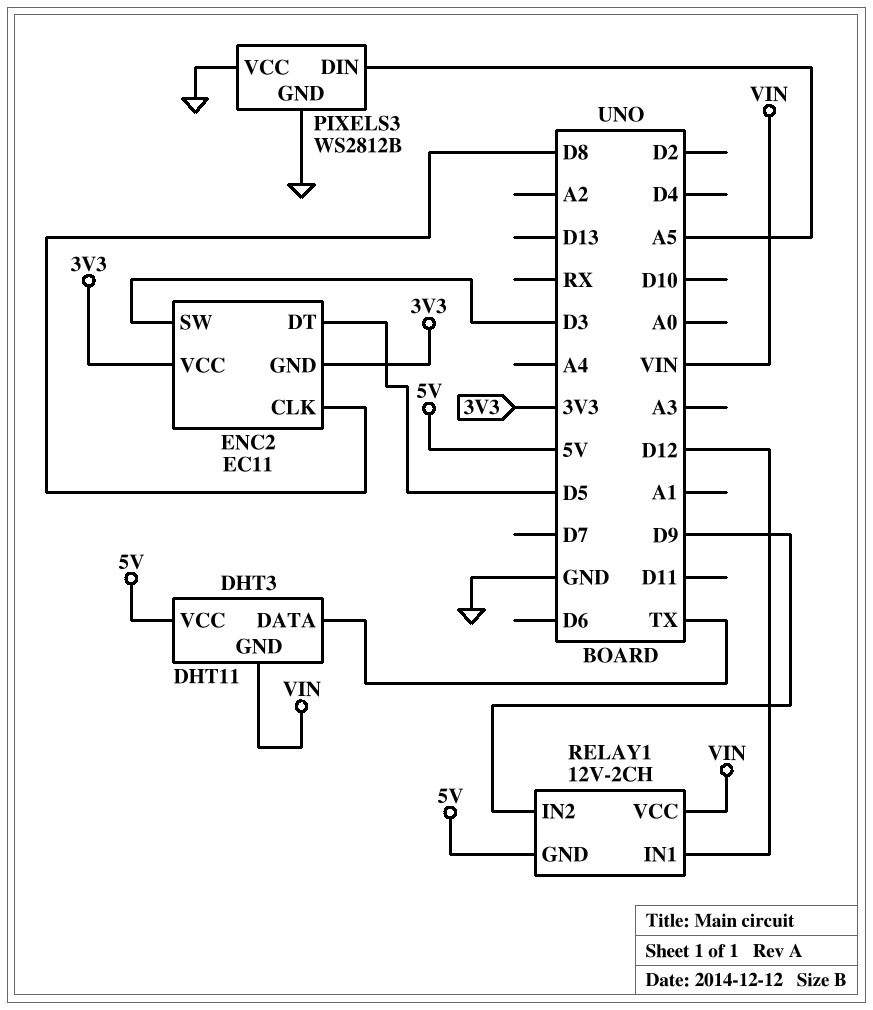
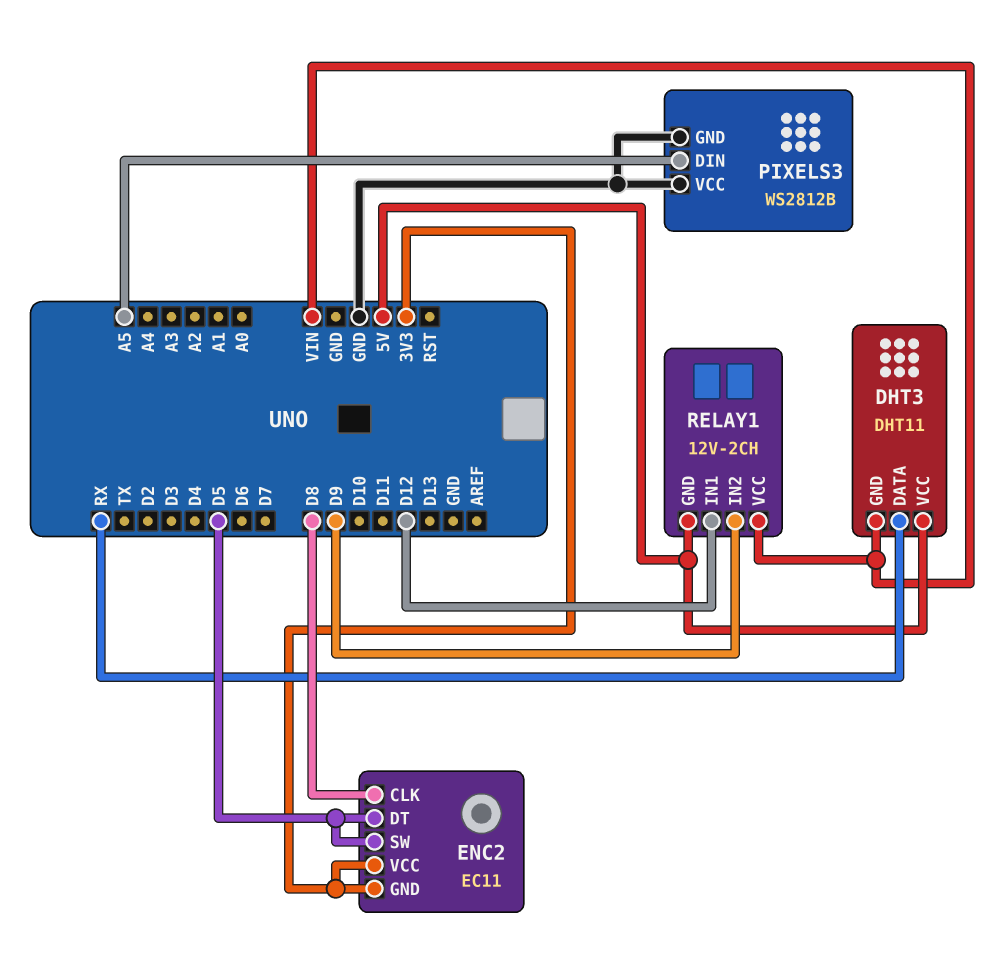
DHT3 pin DATA: TX -> RX
ENC2 pin SW: D3 -> D5

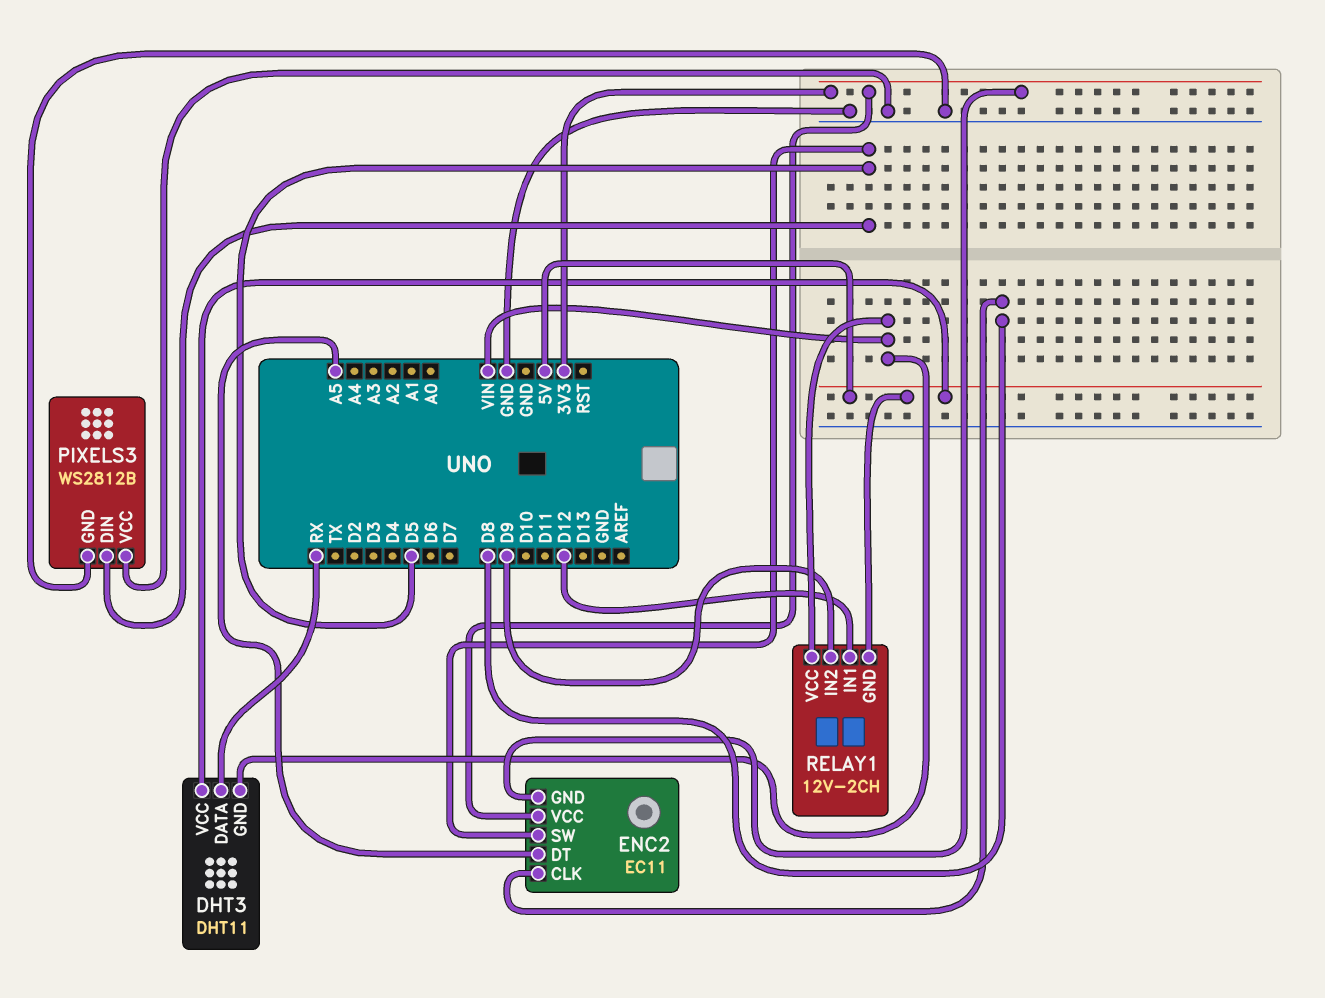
ENC2 pin DT: D5 -> A5
PIXELS3 pin DIN: A5 -> D5

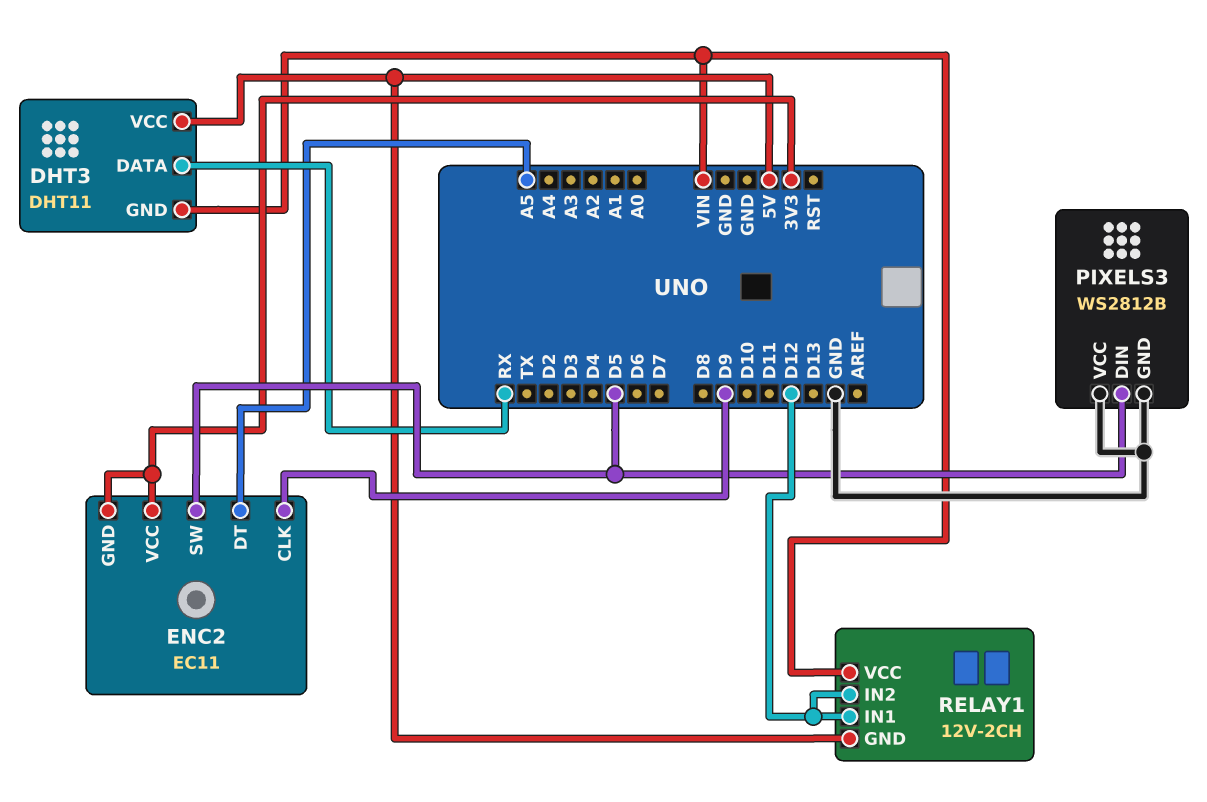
ENC2 pin CLK: D8 -> D9
RELAY1 pin IN2: D9 -> D12

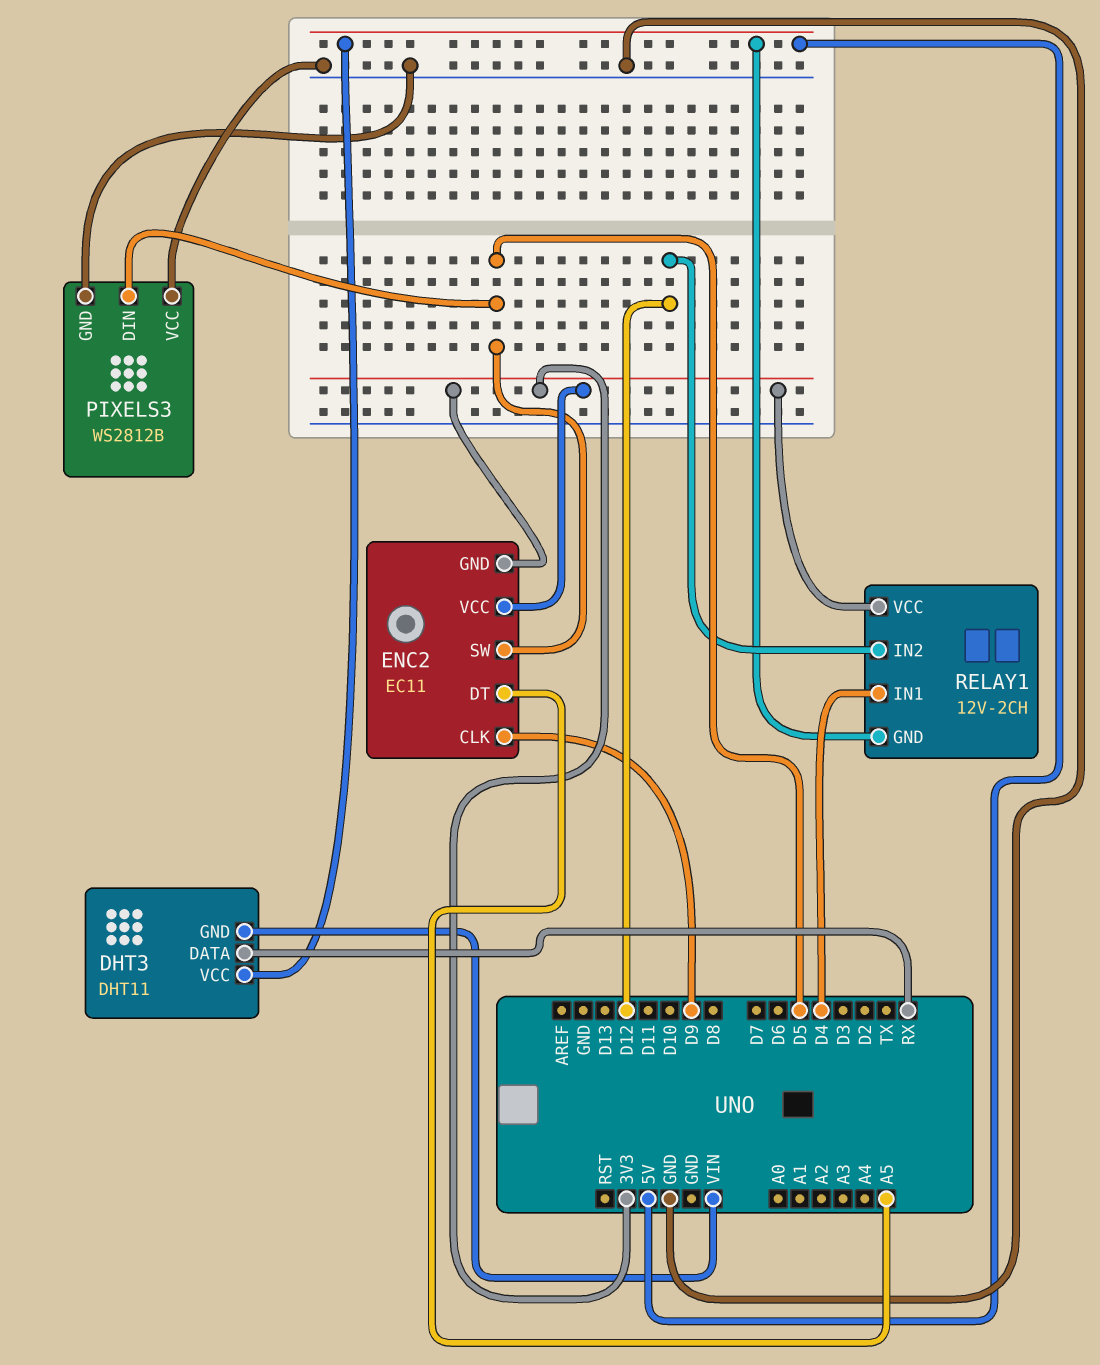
RELAY1 pin IN1: D12 -> D4
RELAY1 pin VCC: VIN -> 3V3

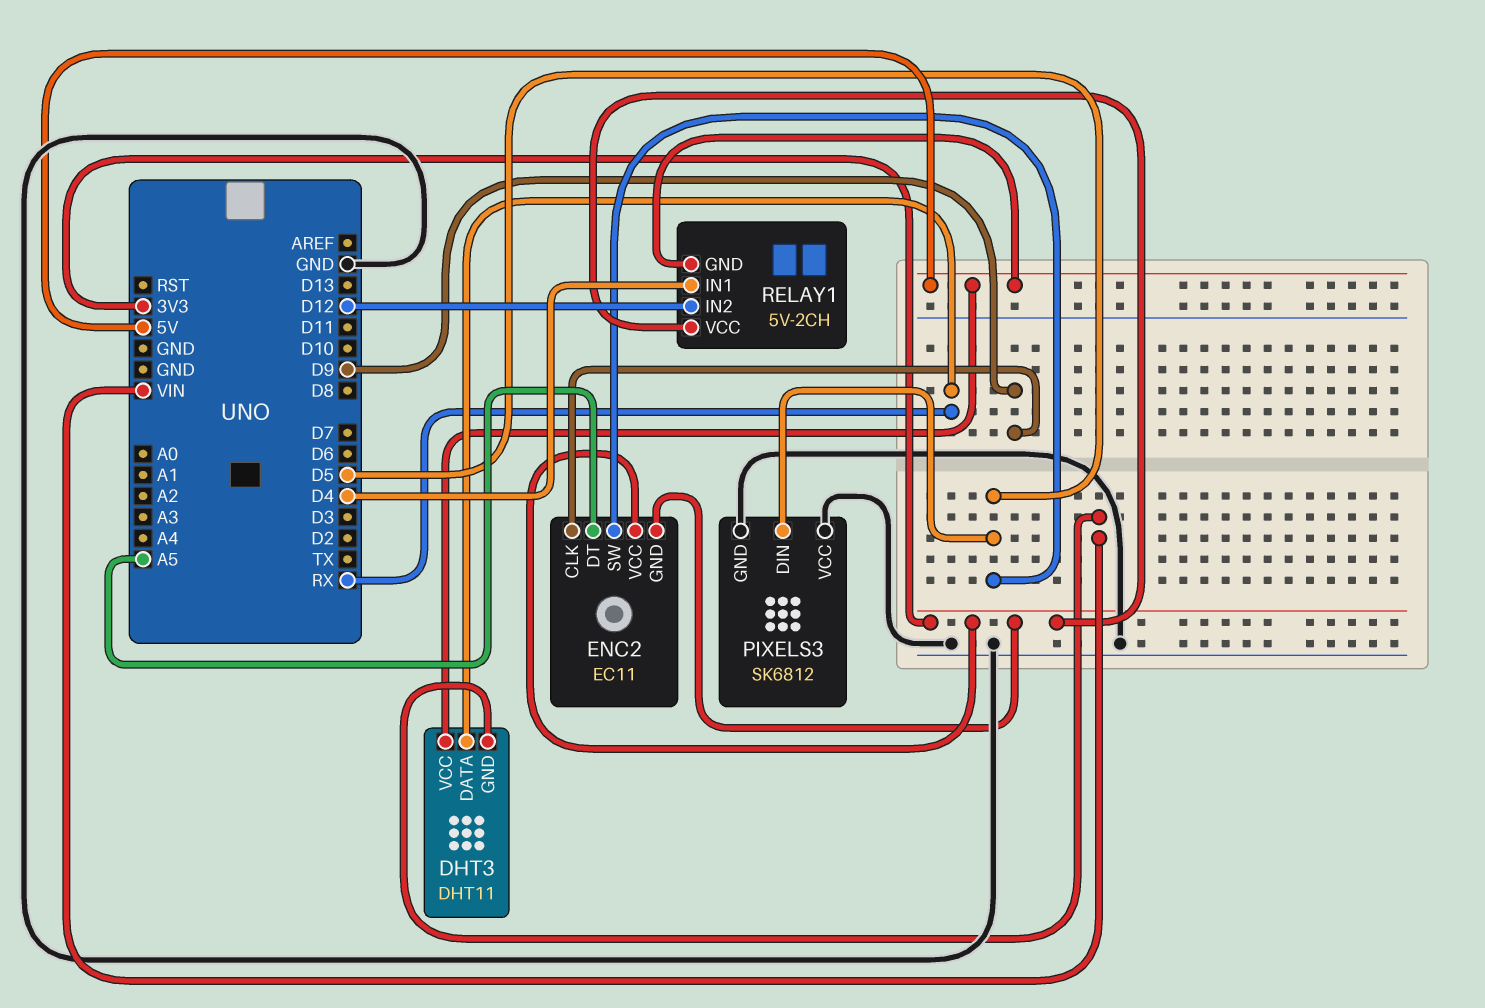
PIXELS3: WS2812B -> SK6812
RELAY1: 12V-2CH -> 5V-2CH

